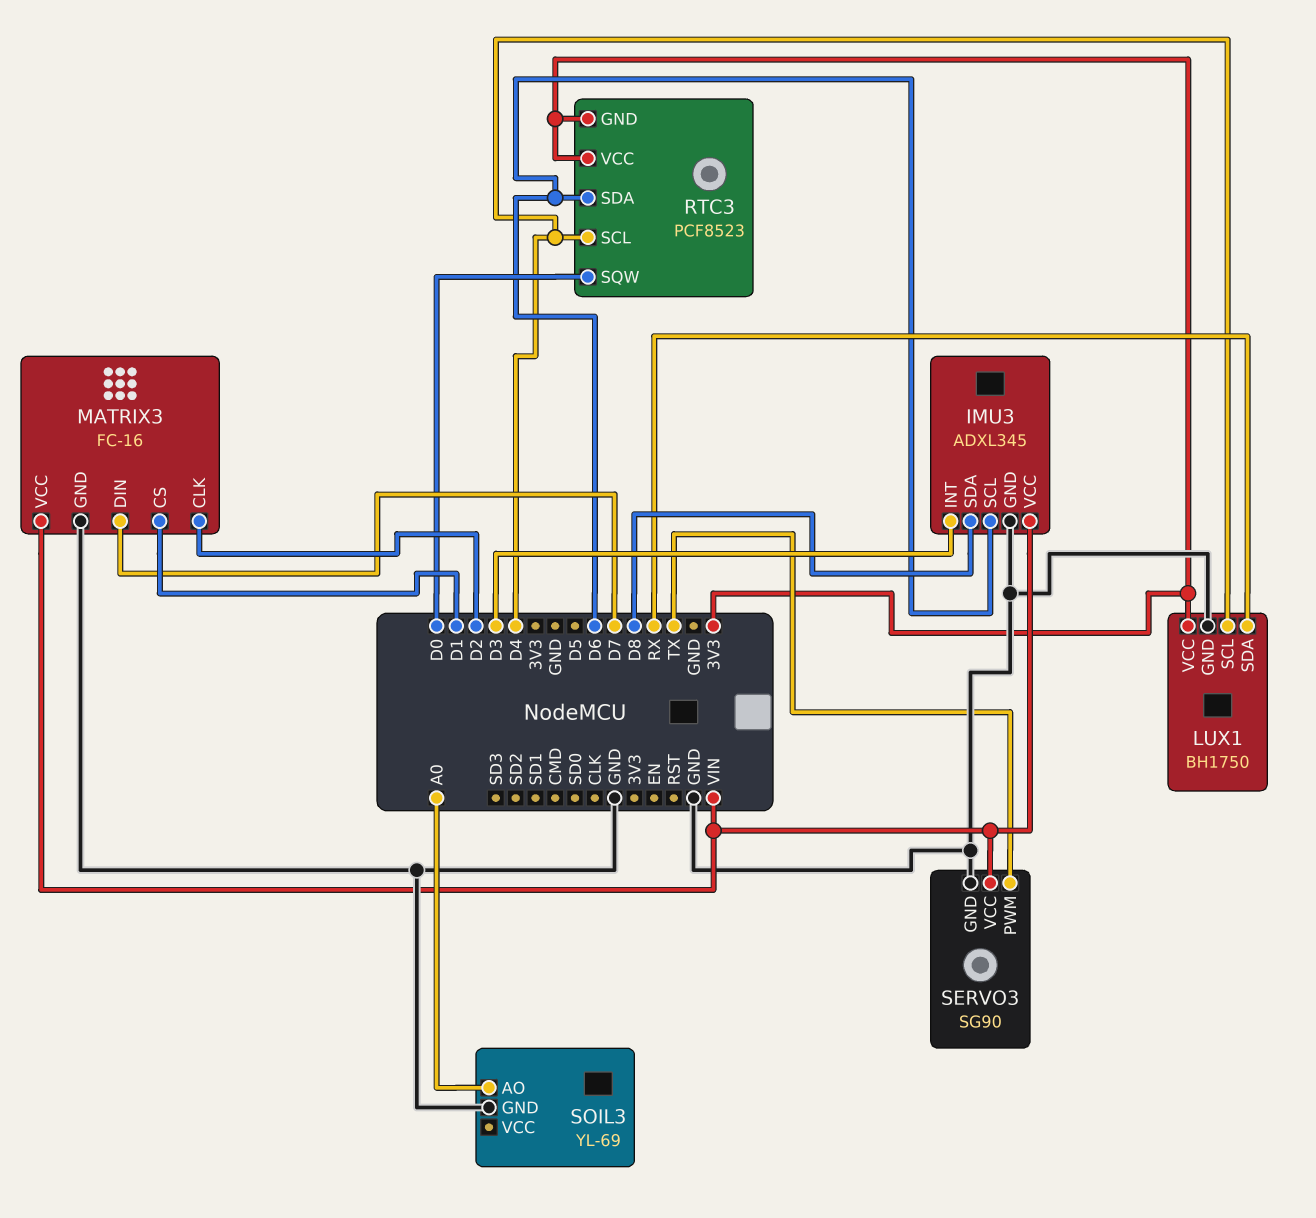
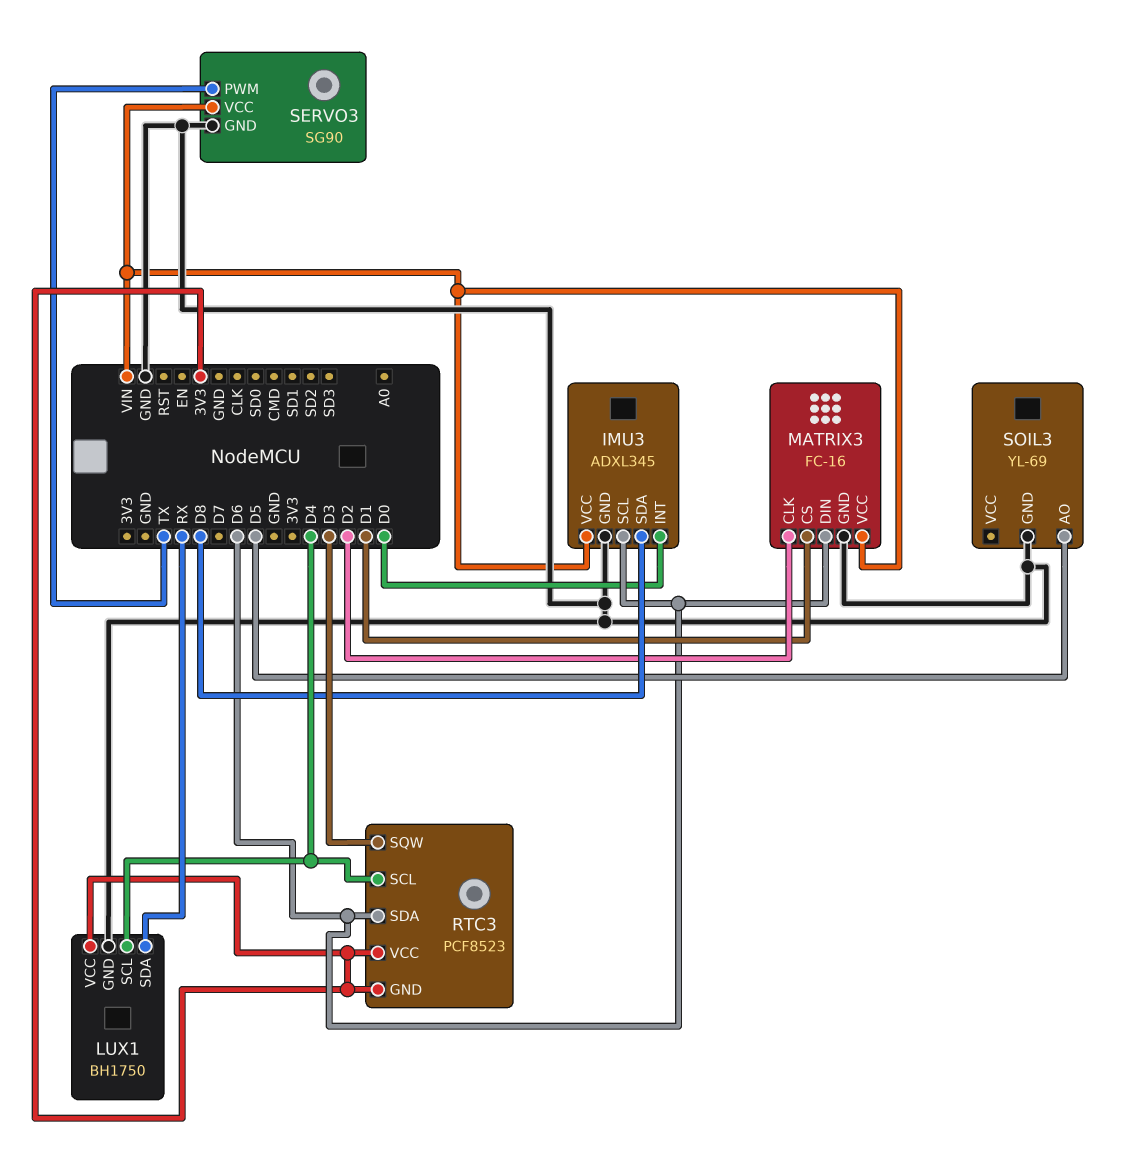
IMU3 pin INT: D3 -> D0
MATRIX3 pin DIN: D7 -> D6
RTC3 pin SQW: D0 -> D3
SOIL3 pin AO: A0 -> D5

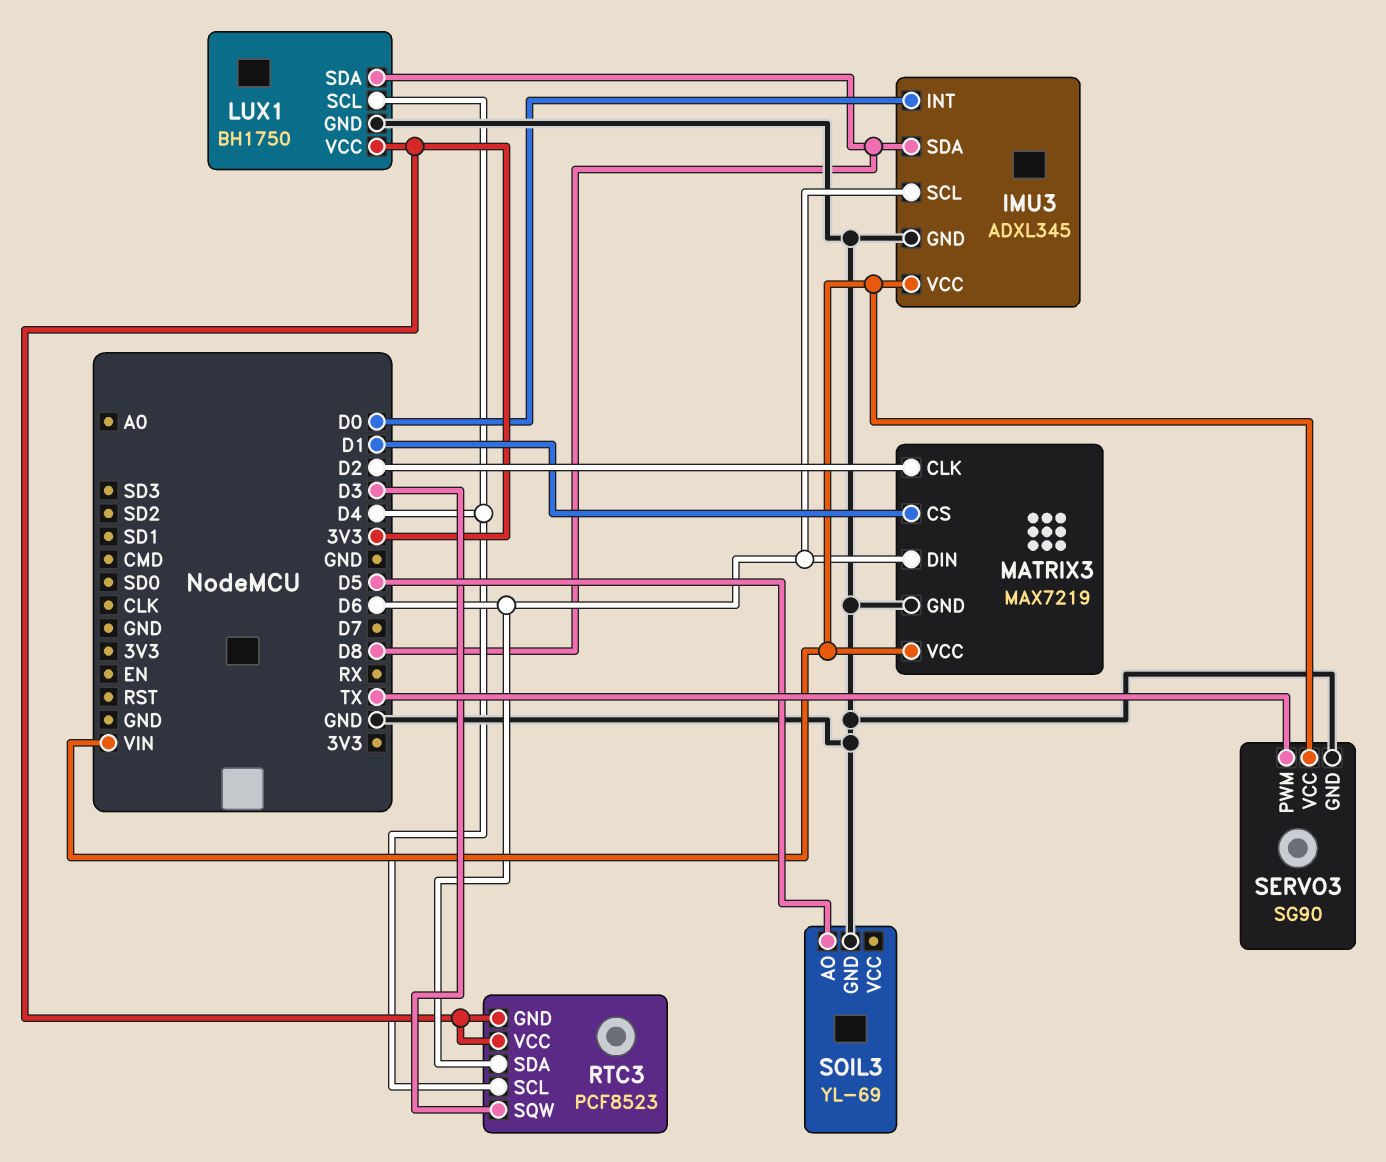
LUX1 pin SDA: RX -> D8
MATRIX3: FC-16 -> MAX7219

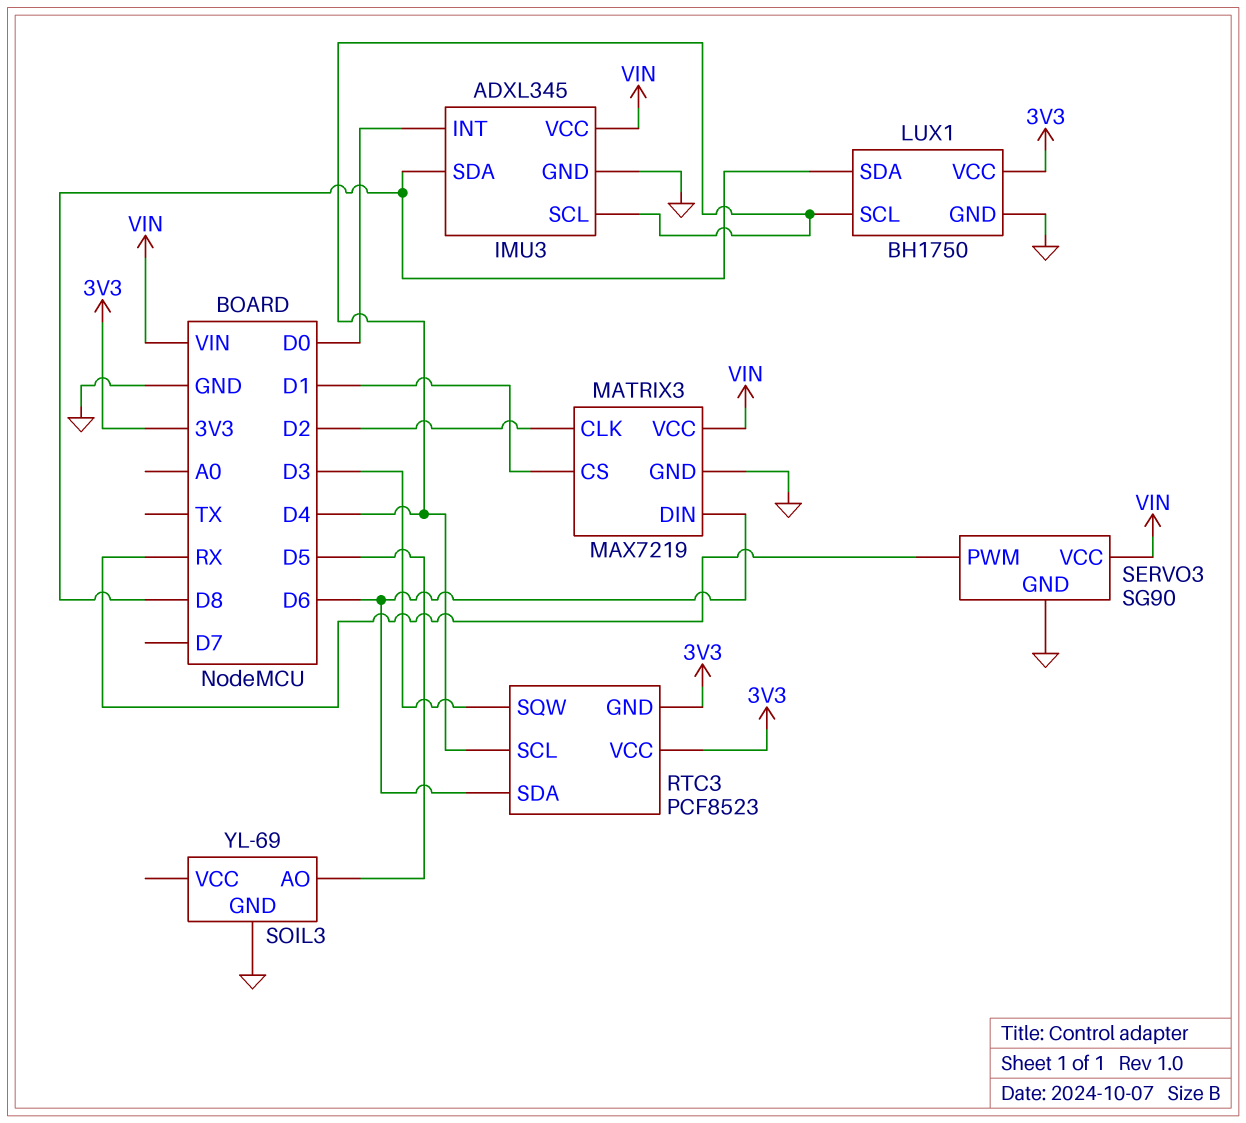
IMU3 pin SCL: D6 -> D4
SERVO3 pin PWM: TX -> RX

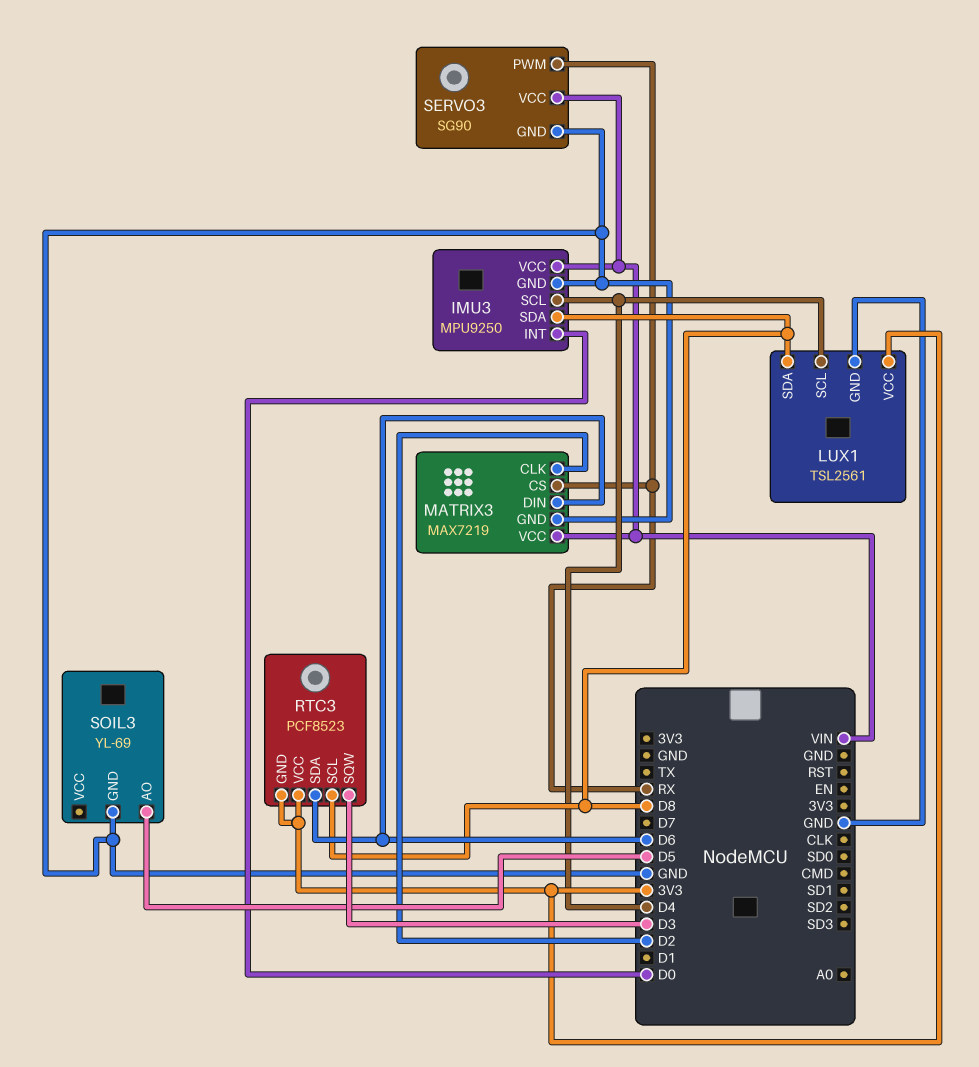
IMU3: ADXL345 -> MPU9250
LUX1: BH1750 -> TSL2561
MATRIX3 pin CS: D1 -> RX
RTC3 pin SCL: D4 -> D8

